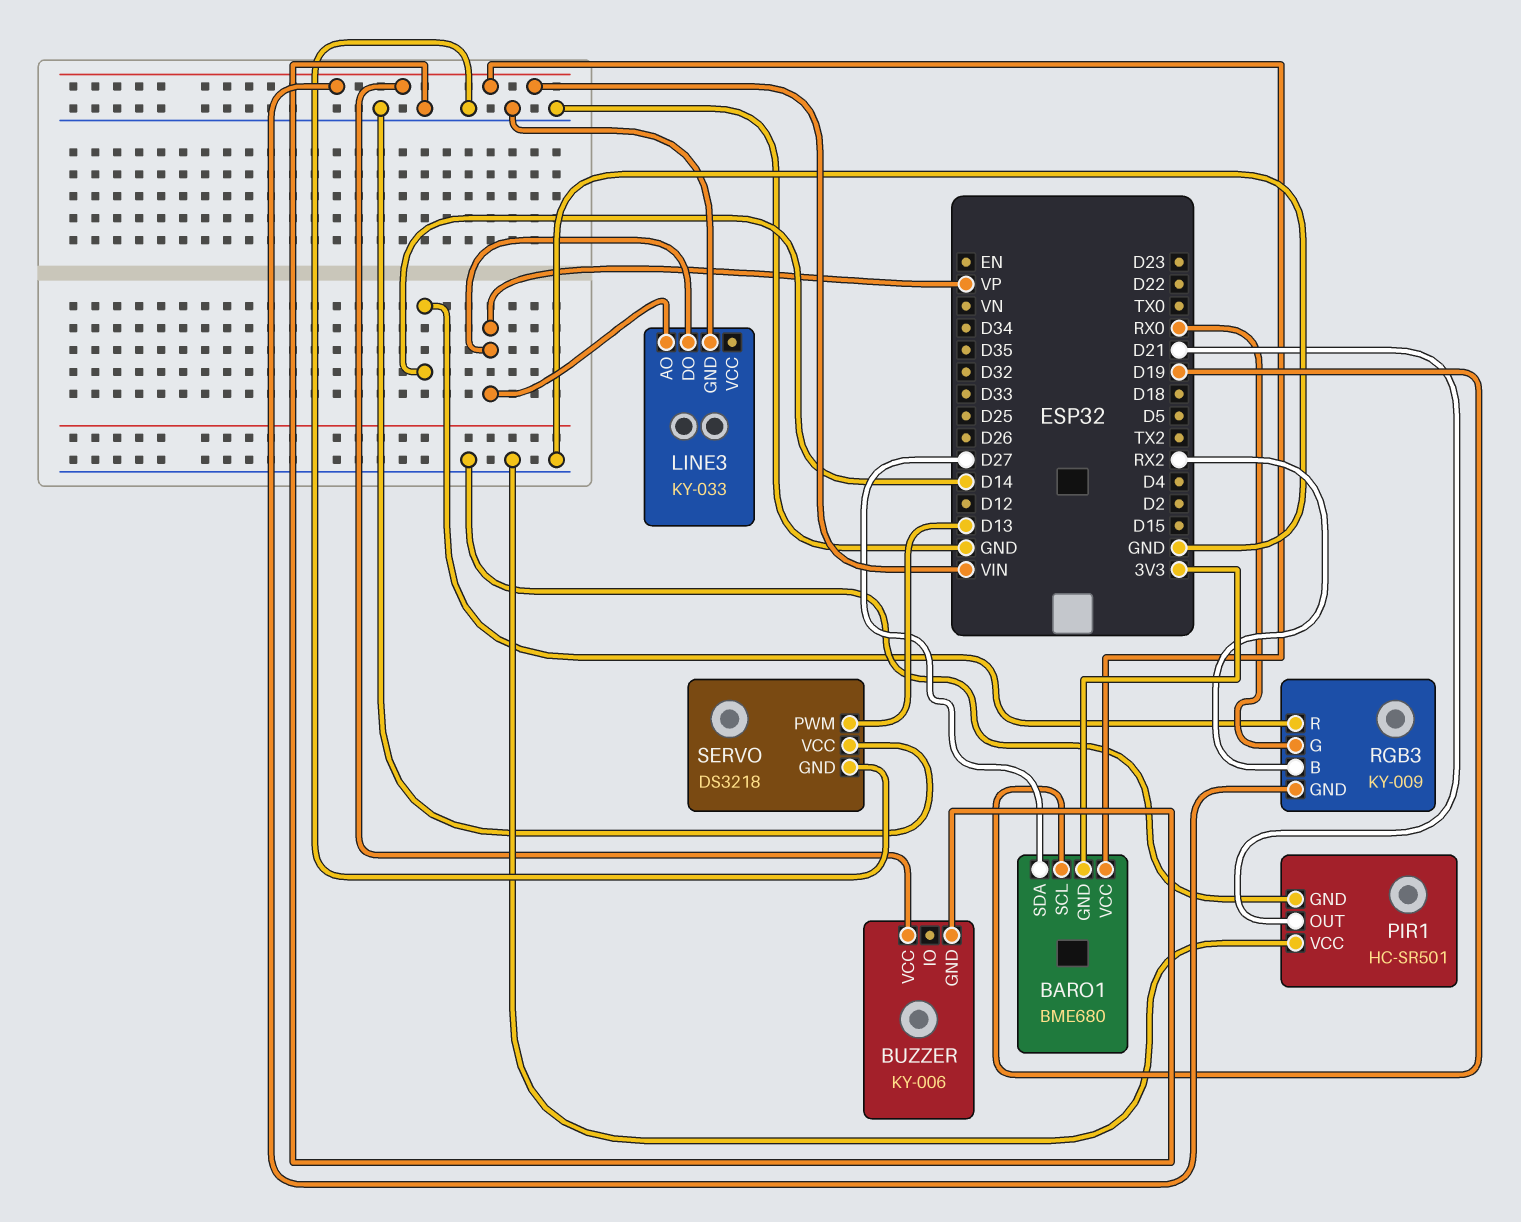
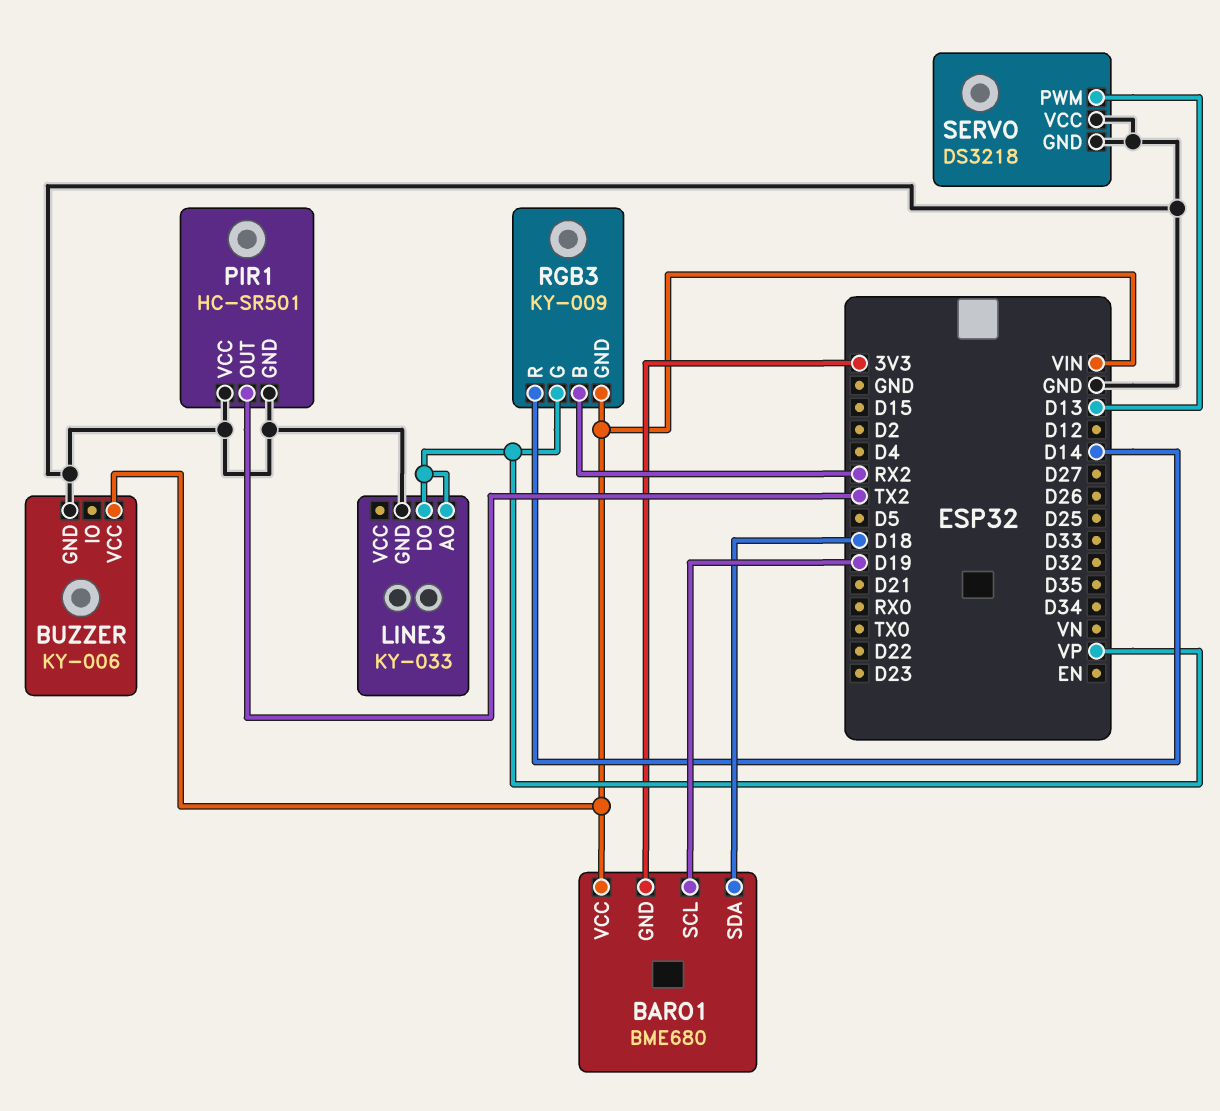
BARO1 pin SDA: D27 -> D18
PIR1 pin OUT: D21 -> TX2
RGB3 pin G: RX0 -> VP

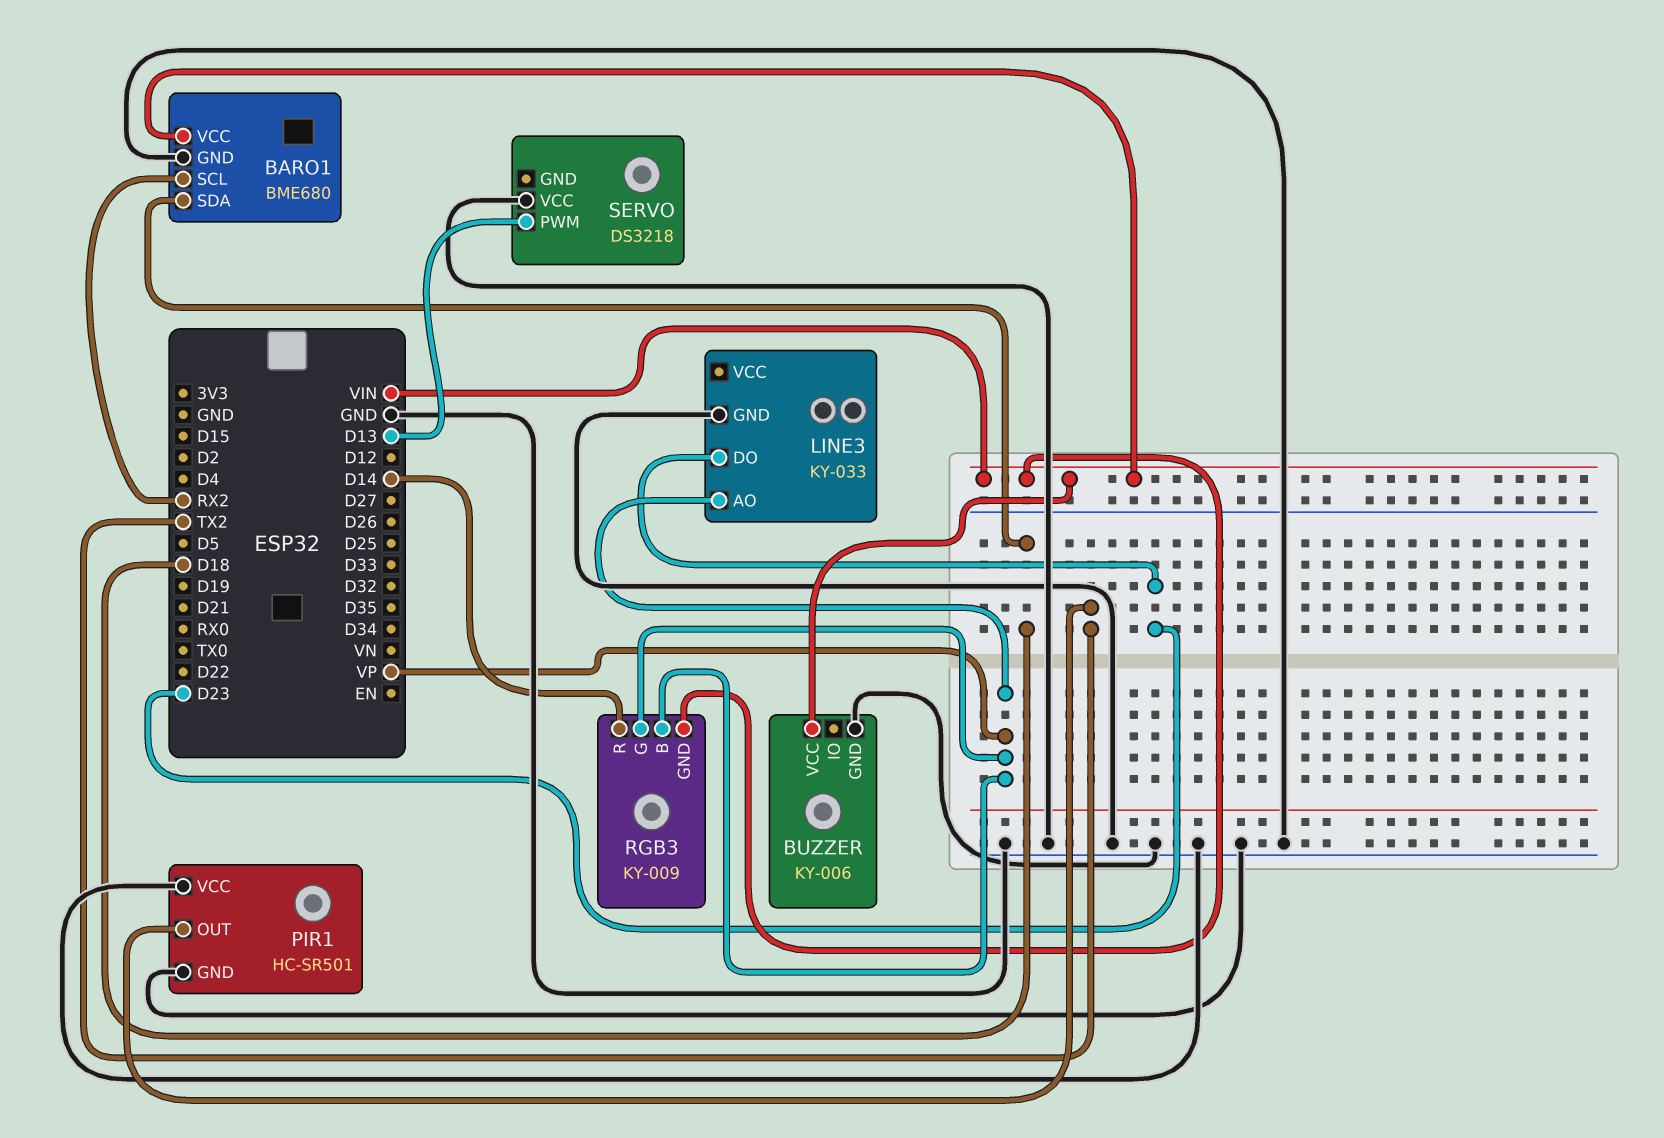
BARO1 pin GND: 3V3 -> GND
BARO1 pin SCL: D19 -> RX2
LINE3 pin DO: VP -> D23
RGB3 pin B: RX2 -> VP
SERVO pin GND: GND -> none

